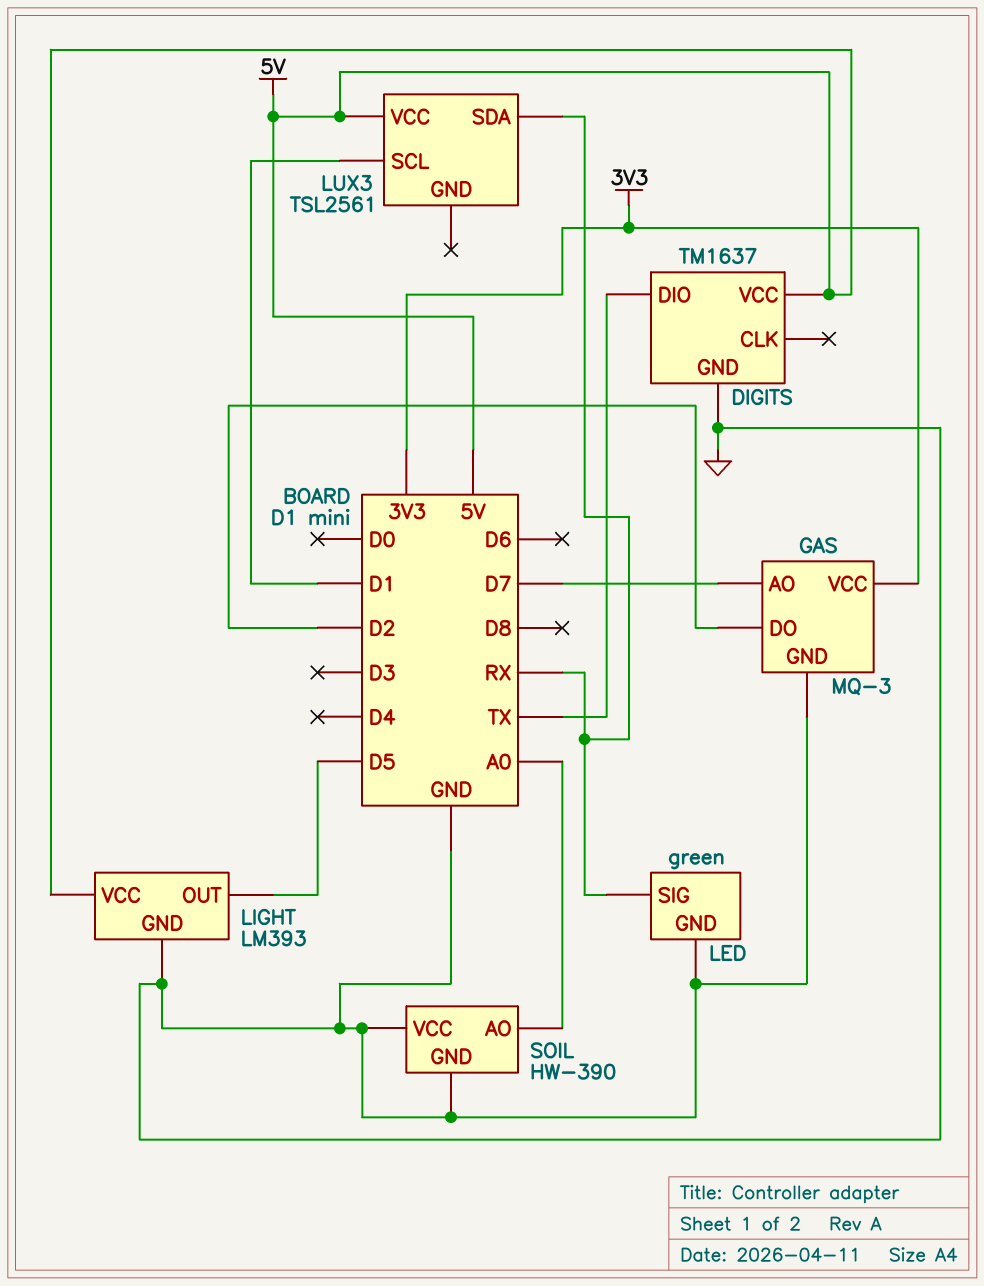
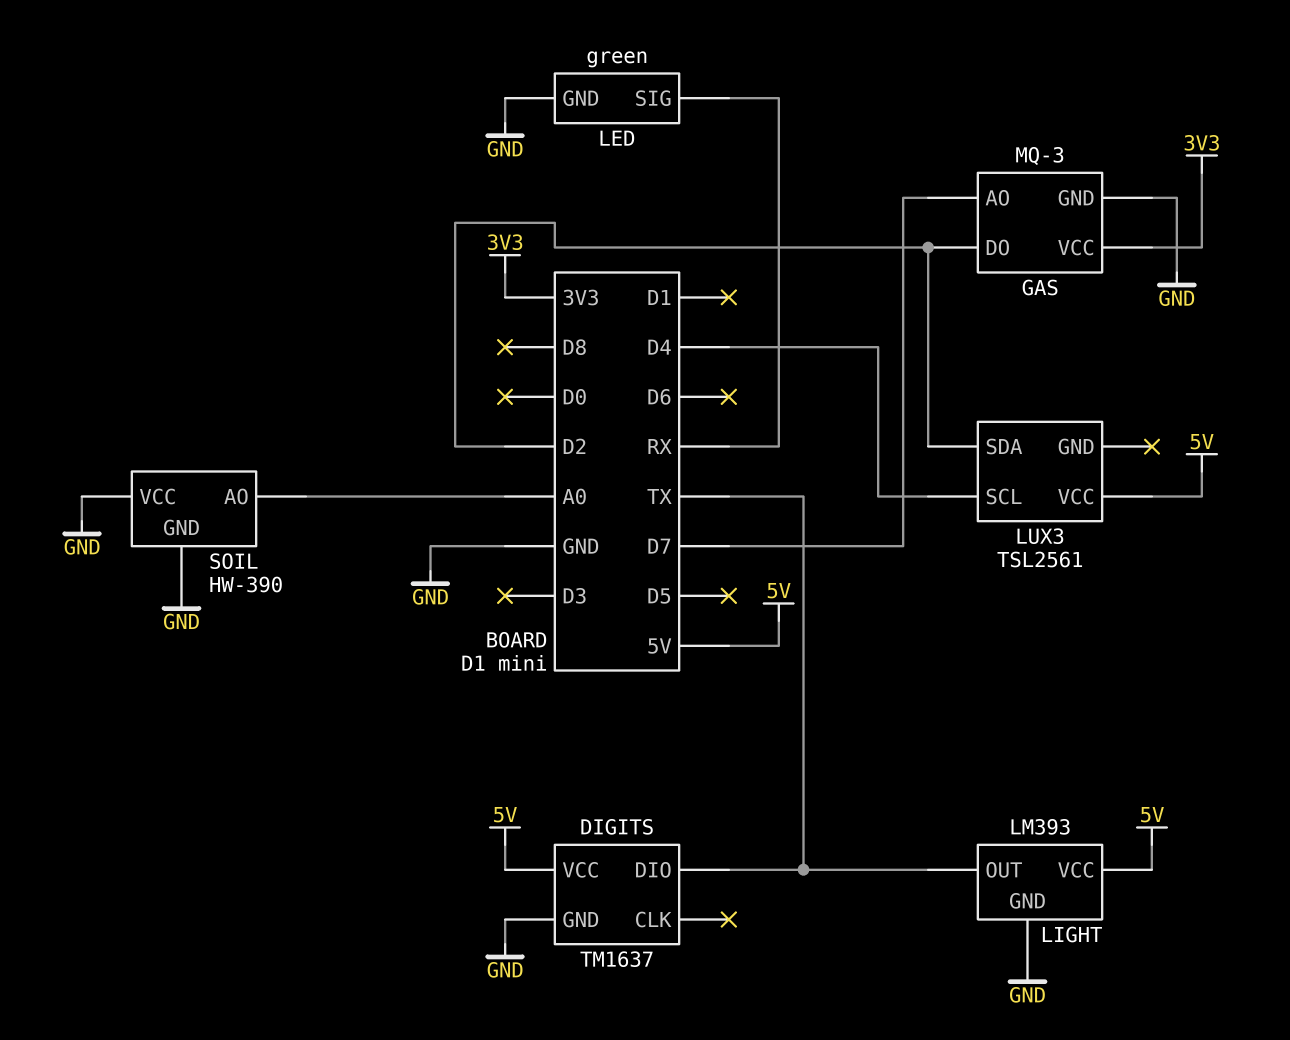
LIGHT pin OUT: D5 -> TX
LUX3 pin SCL: D1 -> D4
LUX3 pin SDA: RX -> D2

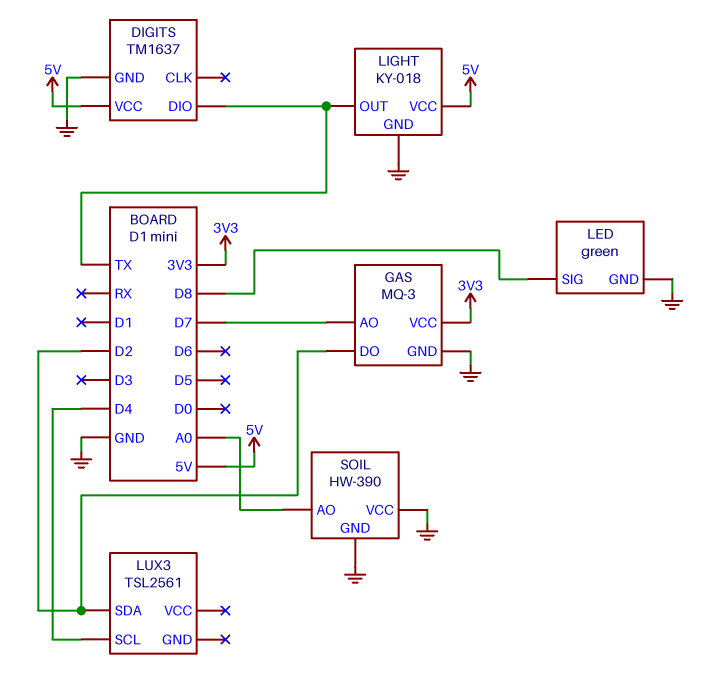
LED pin SIG: RX -> D8
LIGHT: LM393 -> KY-018
LUX3 pin VCC: 5V -> none

